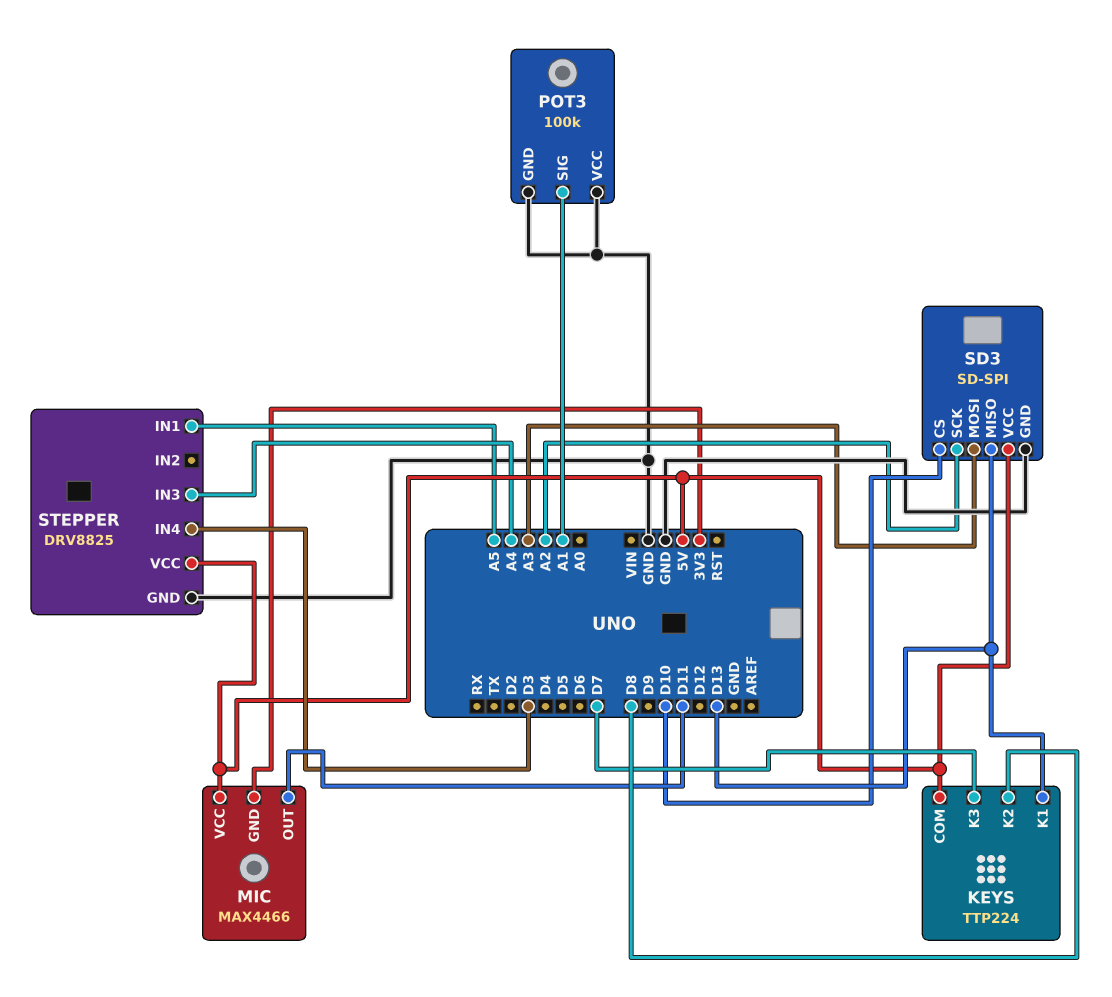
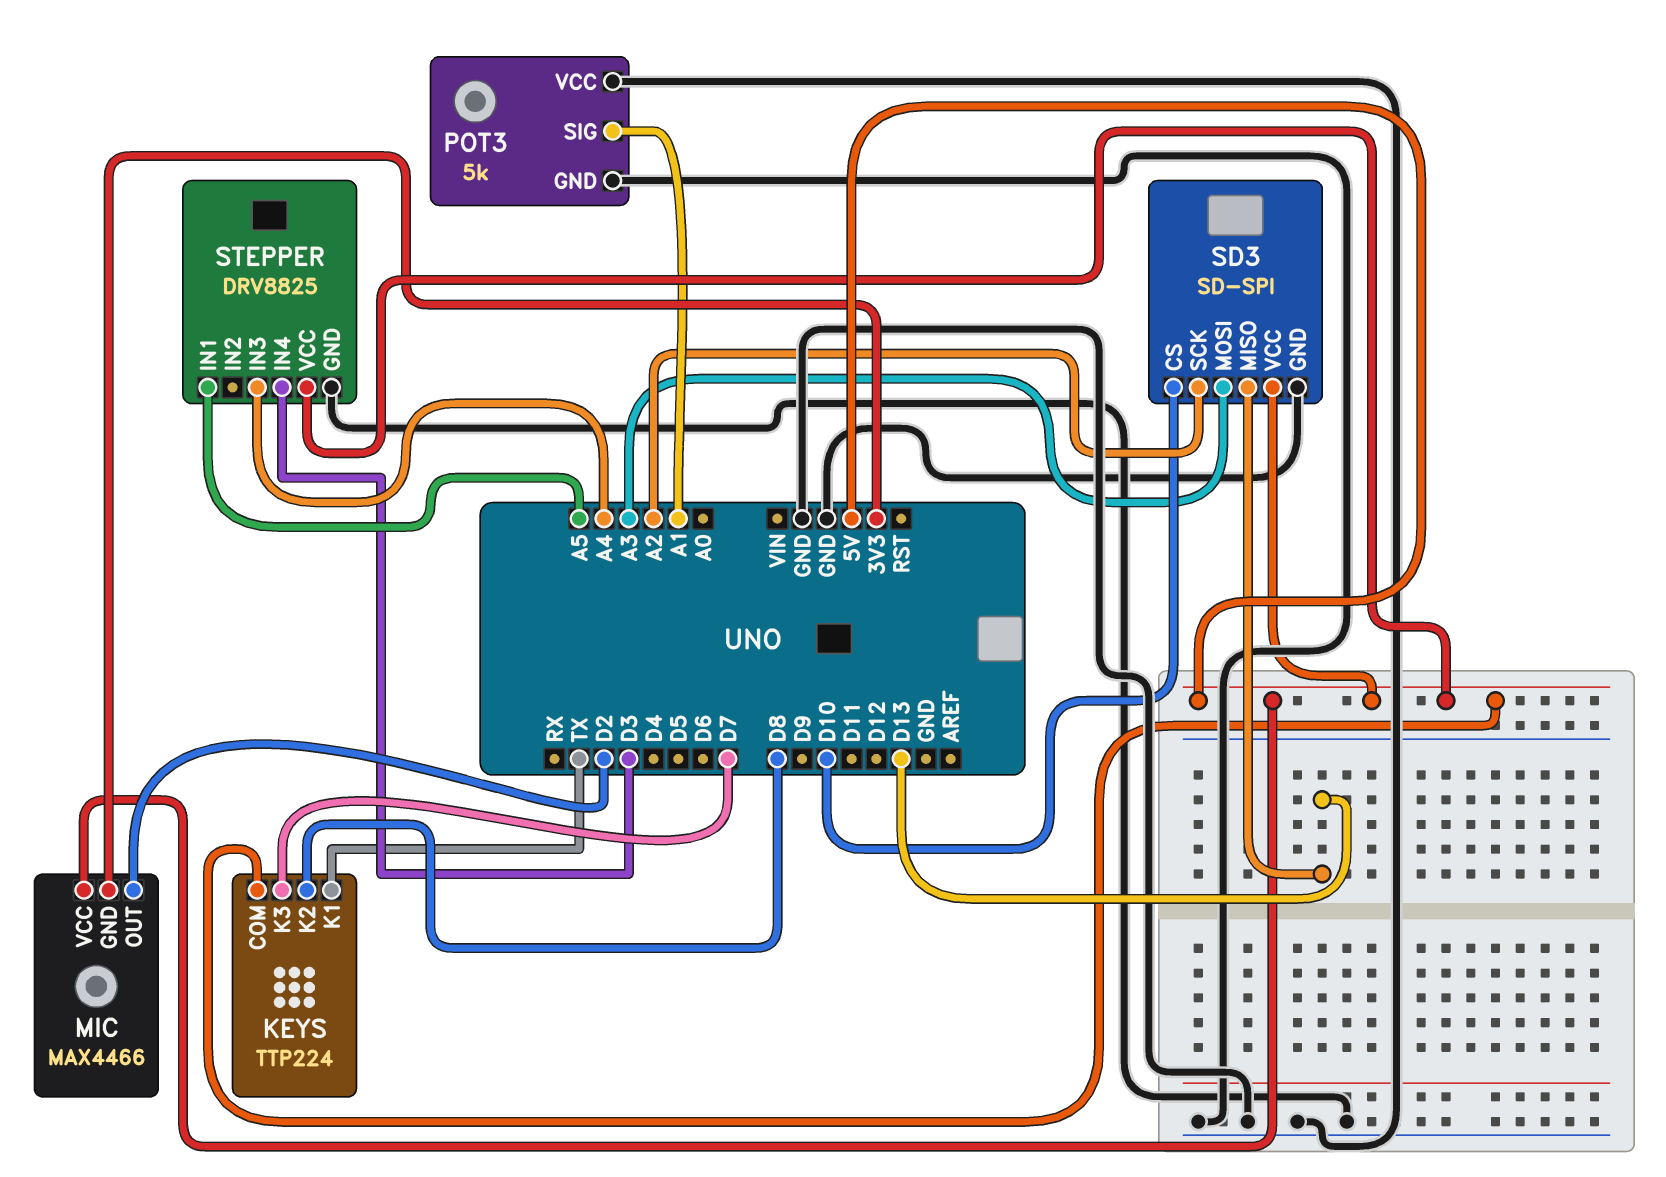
KEYS pin K1: D13 -> TX
MIC pin OUT: D11 -> D2
POT3: 100k -> 5k

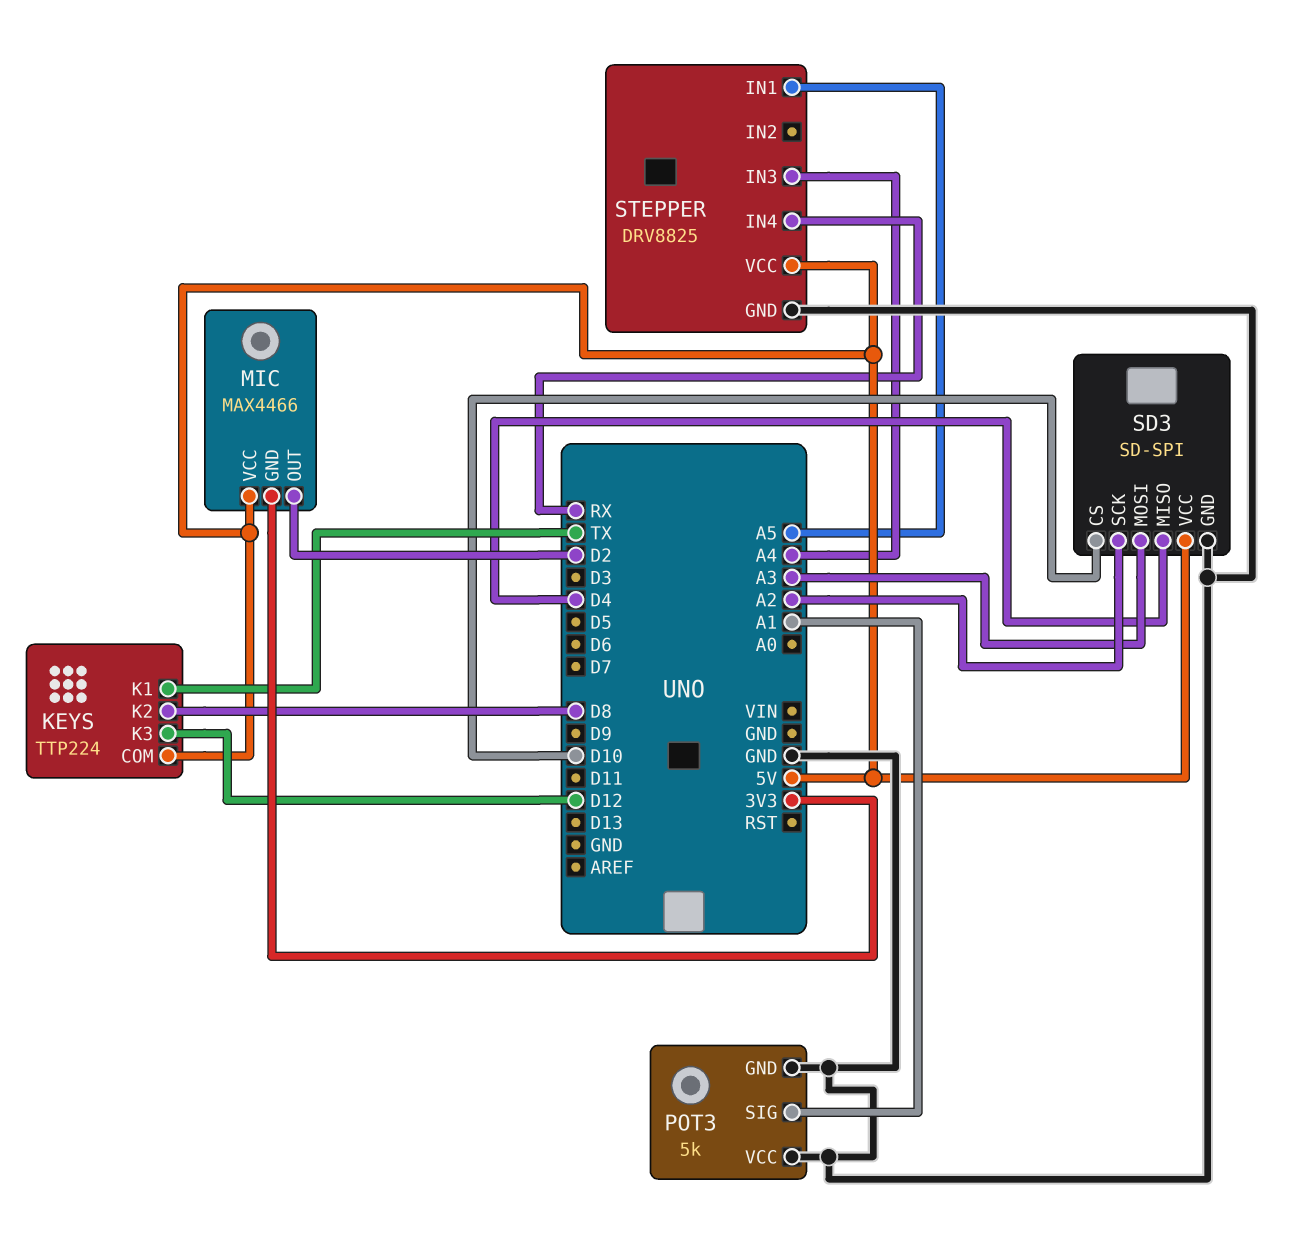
KEYS pin K3: D7 -> D12
SD3 pin MISO: D13 -> D4
STEPPER pin IN4: D3 -> RX

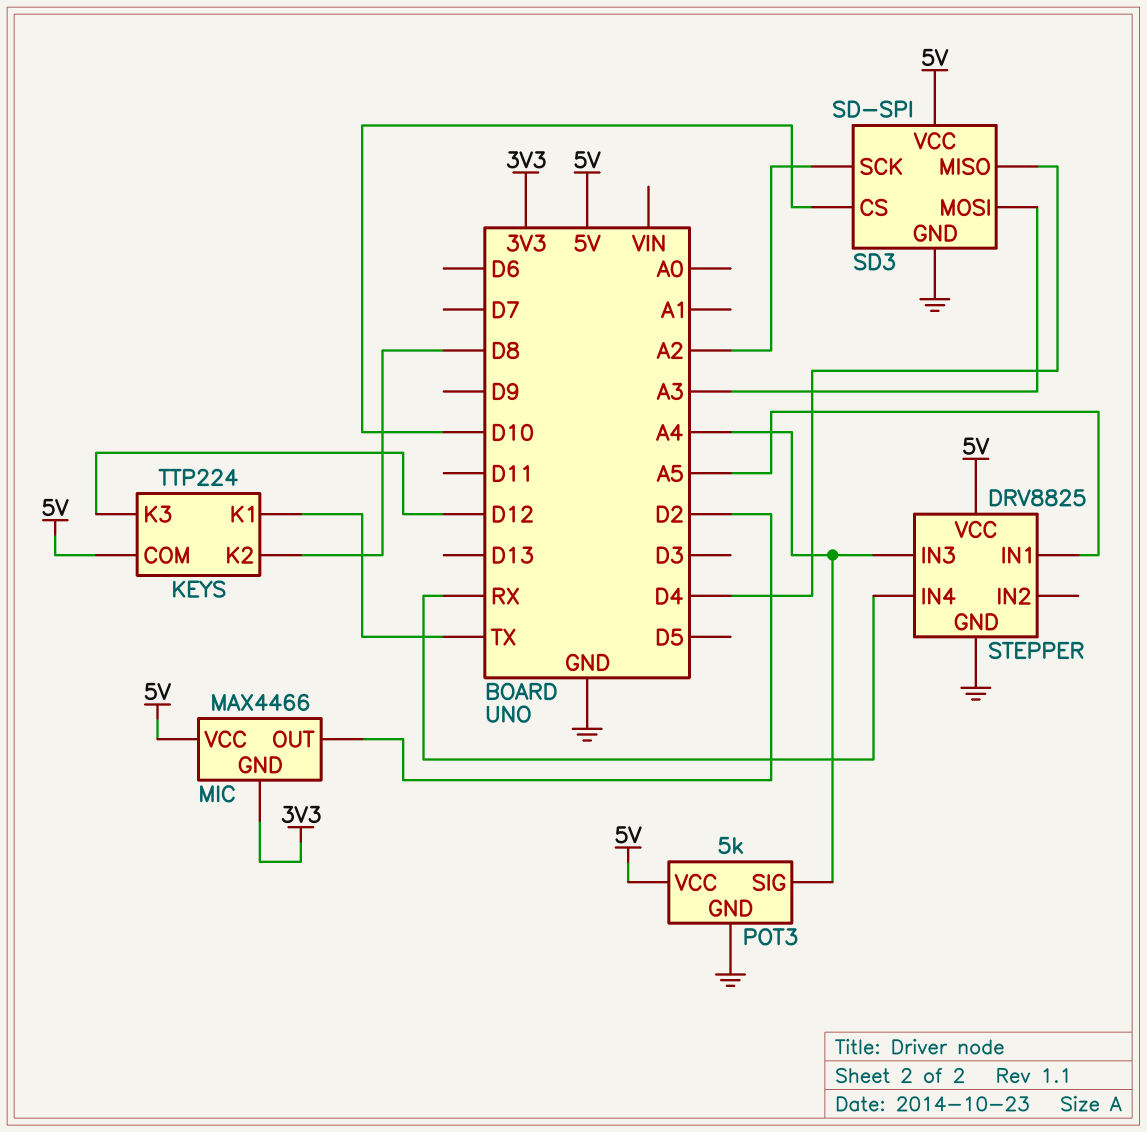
POT3 pin SIG: A1 -> A4
POT3 pin VCC: GND -> 5V

